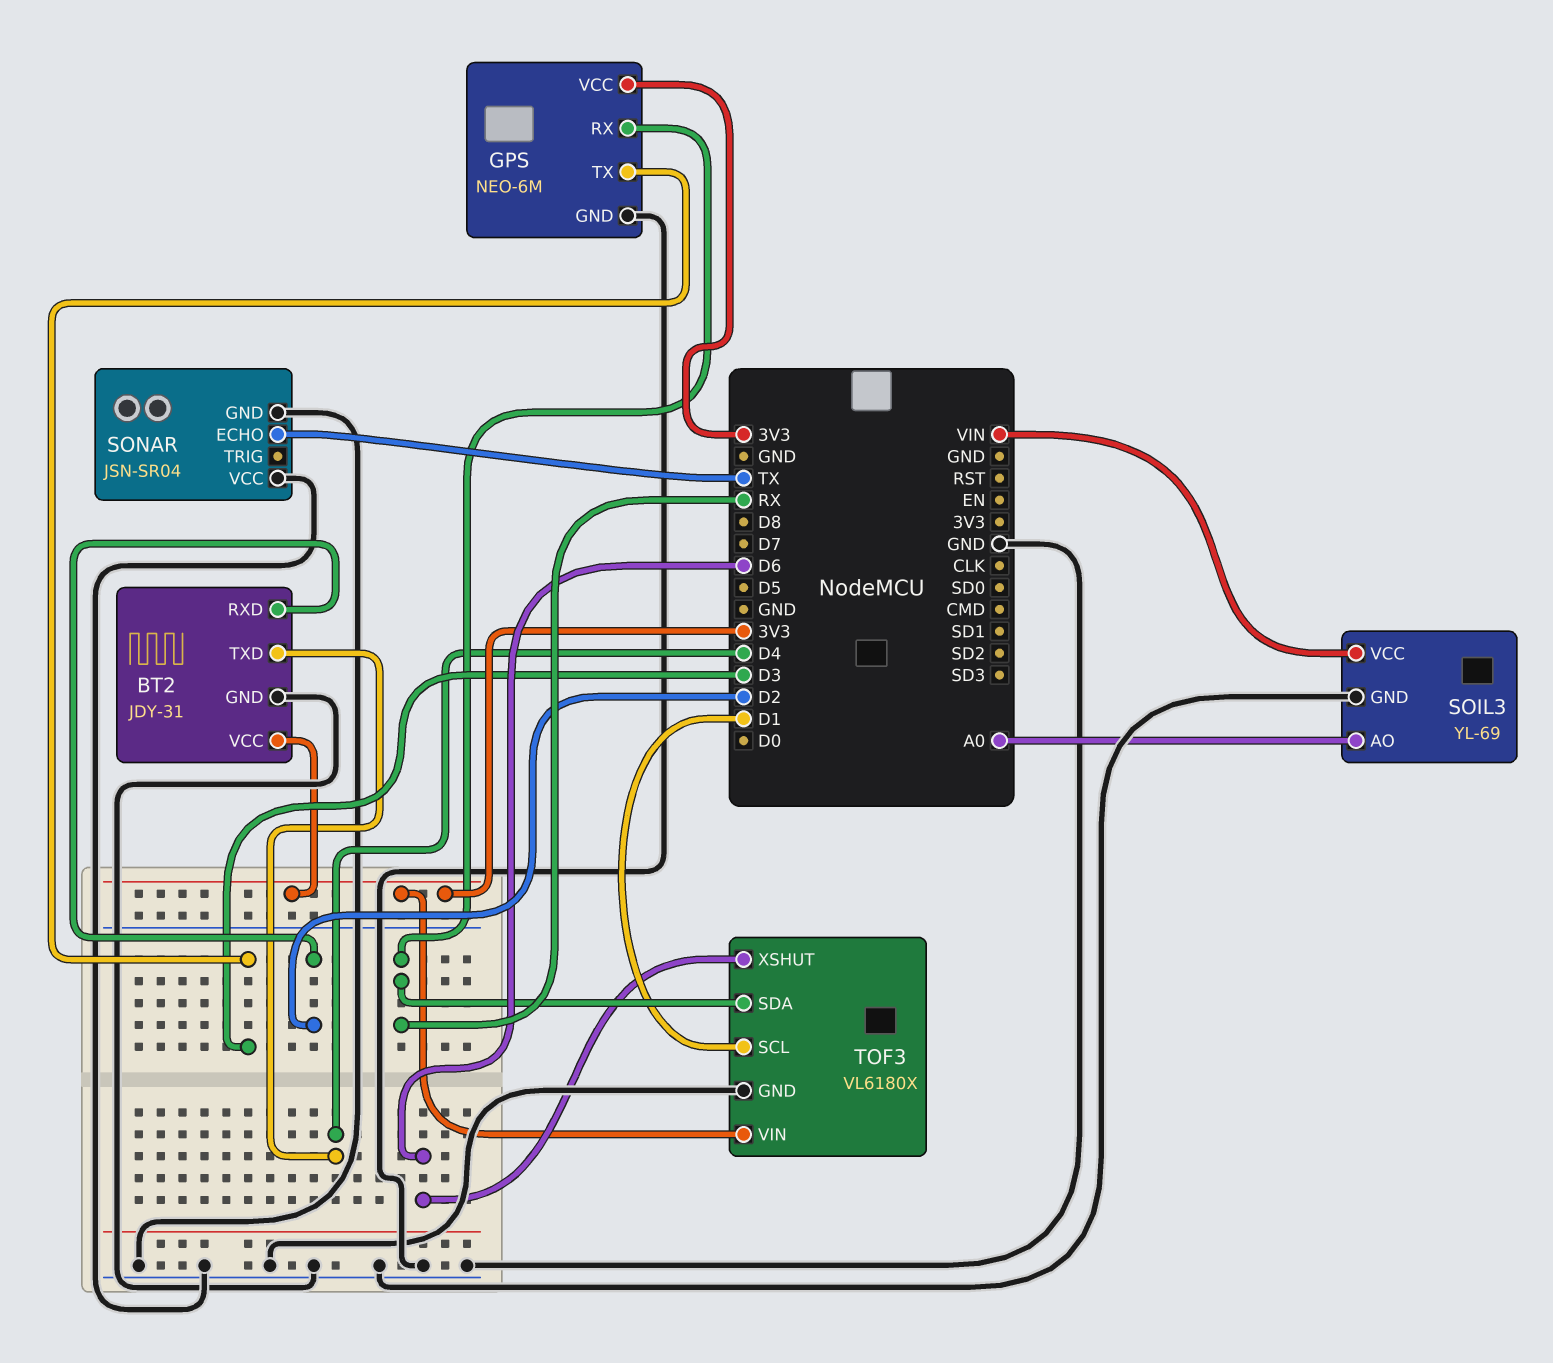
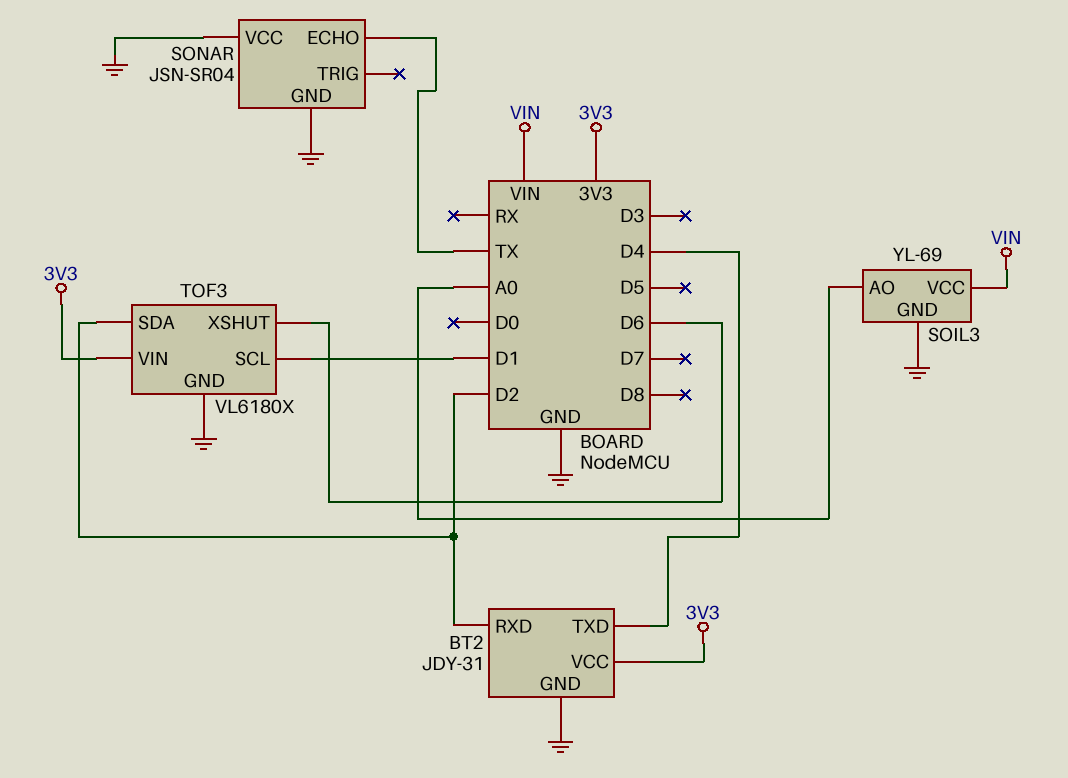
GPS: NEO-6M -> none
GPS pin GND: GND -> none
GPS pin RX: RX -> none
GPS pin TX: D3 -> none
GPS pin VCC: 3V3 -> none
TOF3 pin SDA: RX -> D2

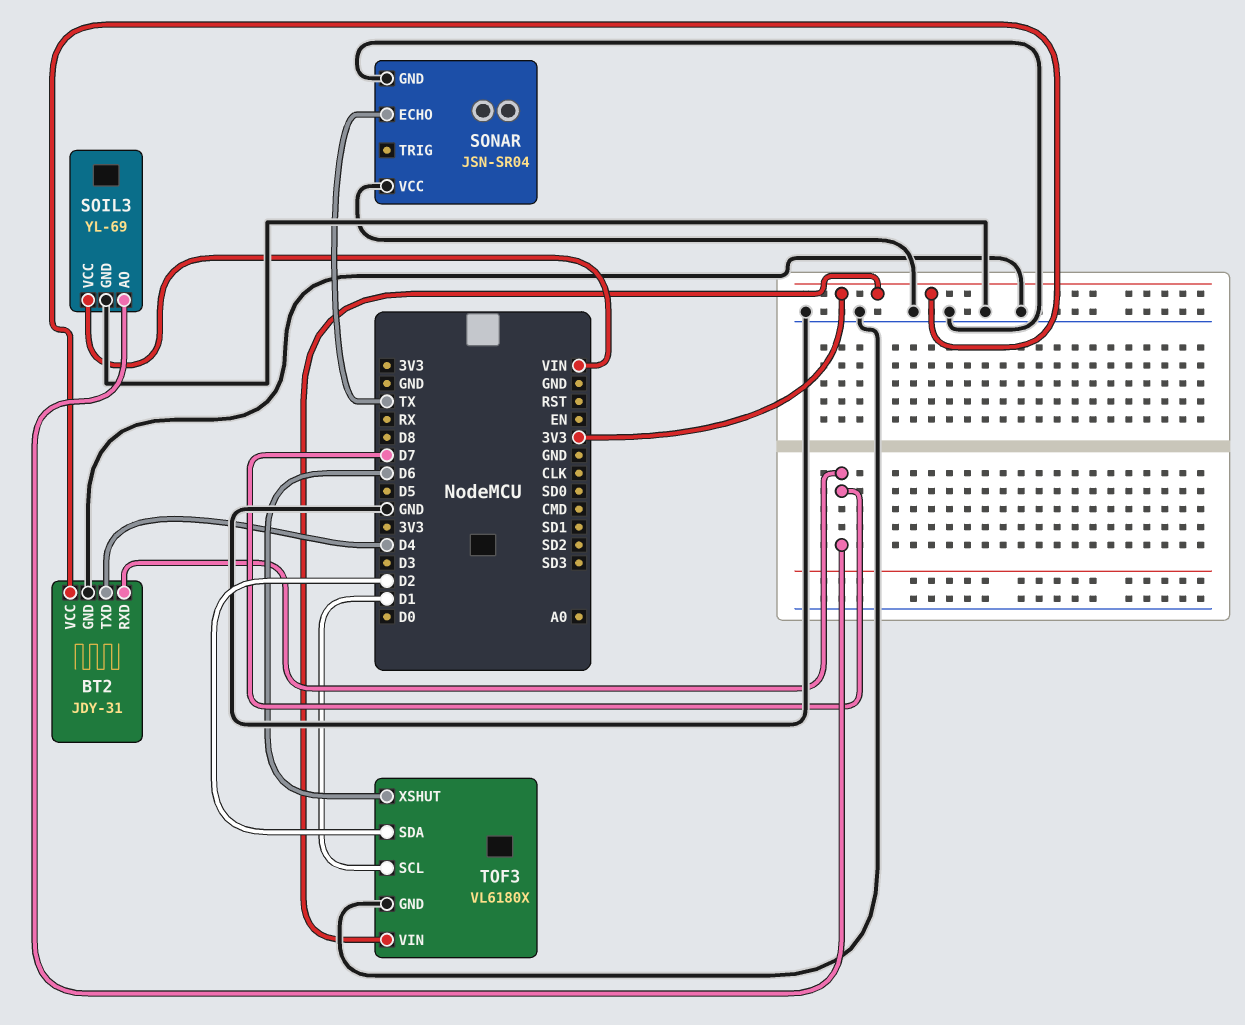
BT2 pin RXD: D2 -> D7
SOIL3 pin AO: A0 -> D7

